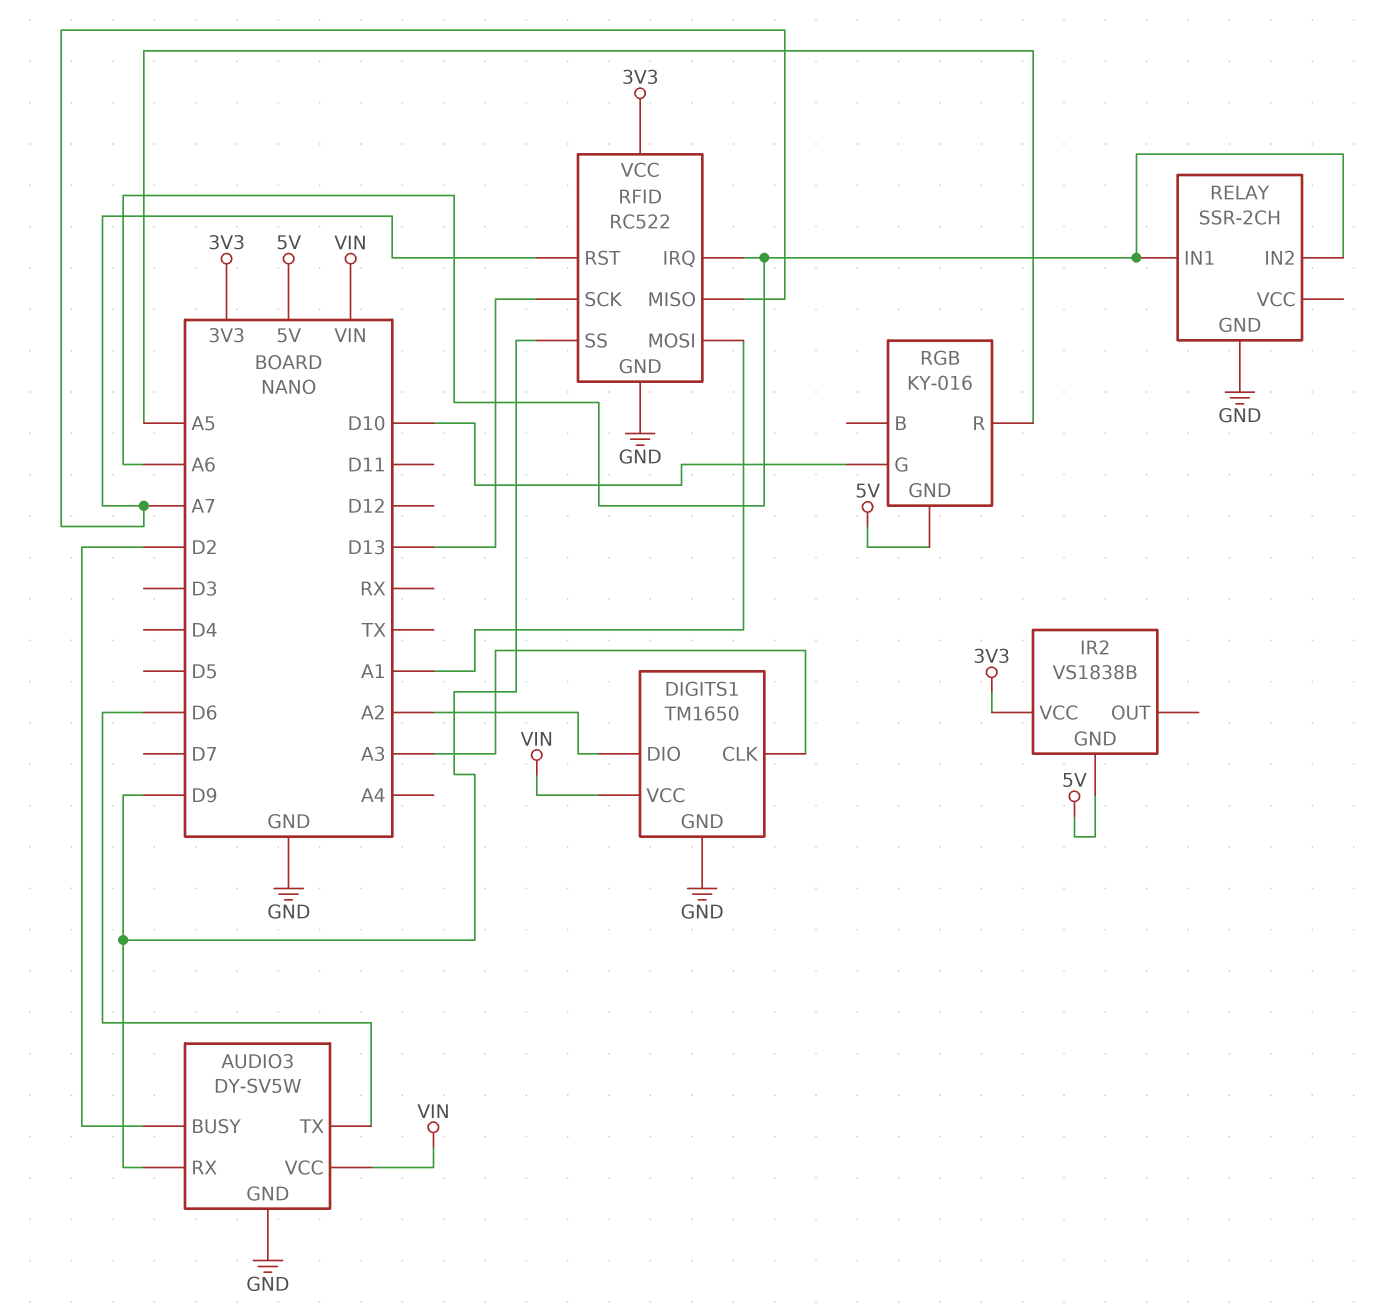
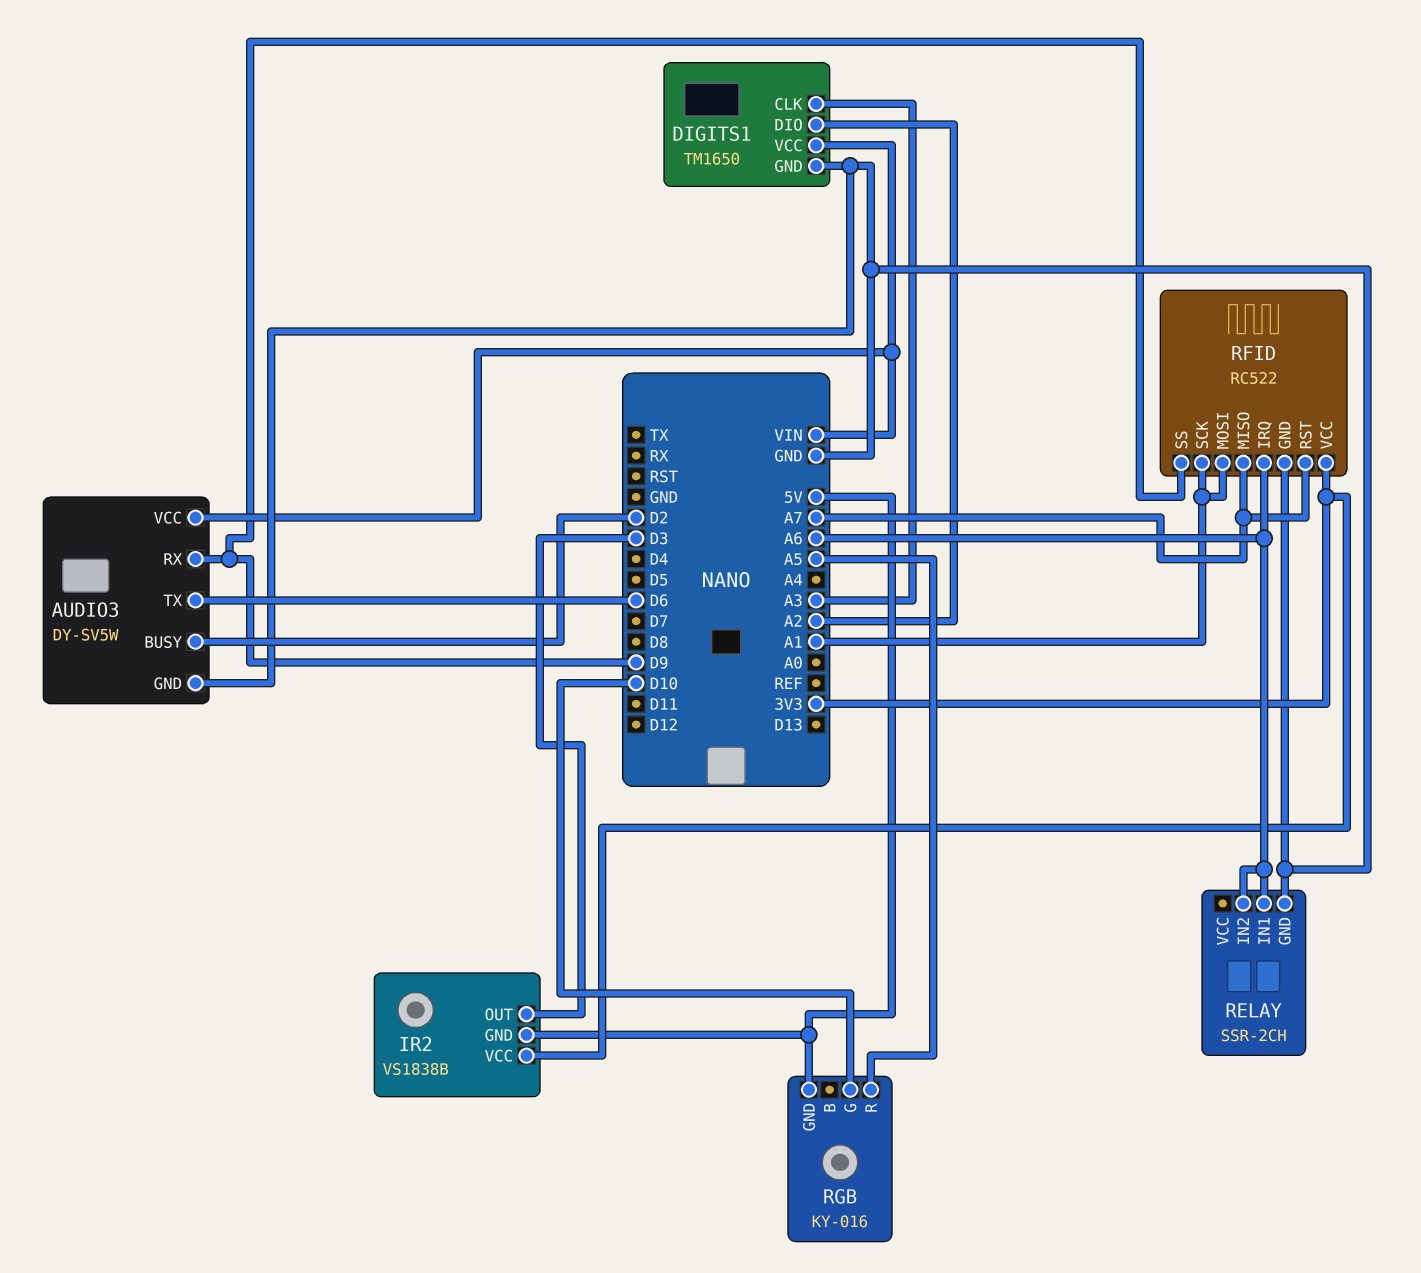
IR2 pin OUT: none -> D3
RFID pin SCK: D13 -> A1

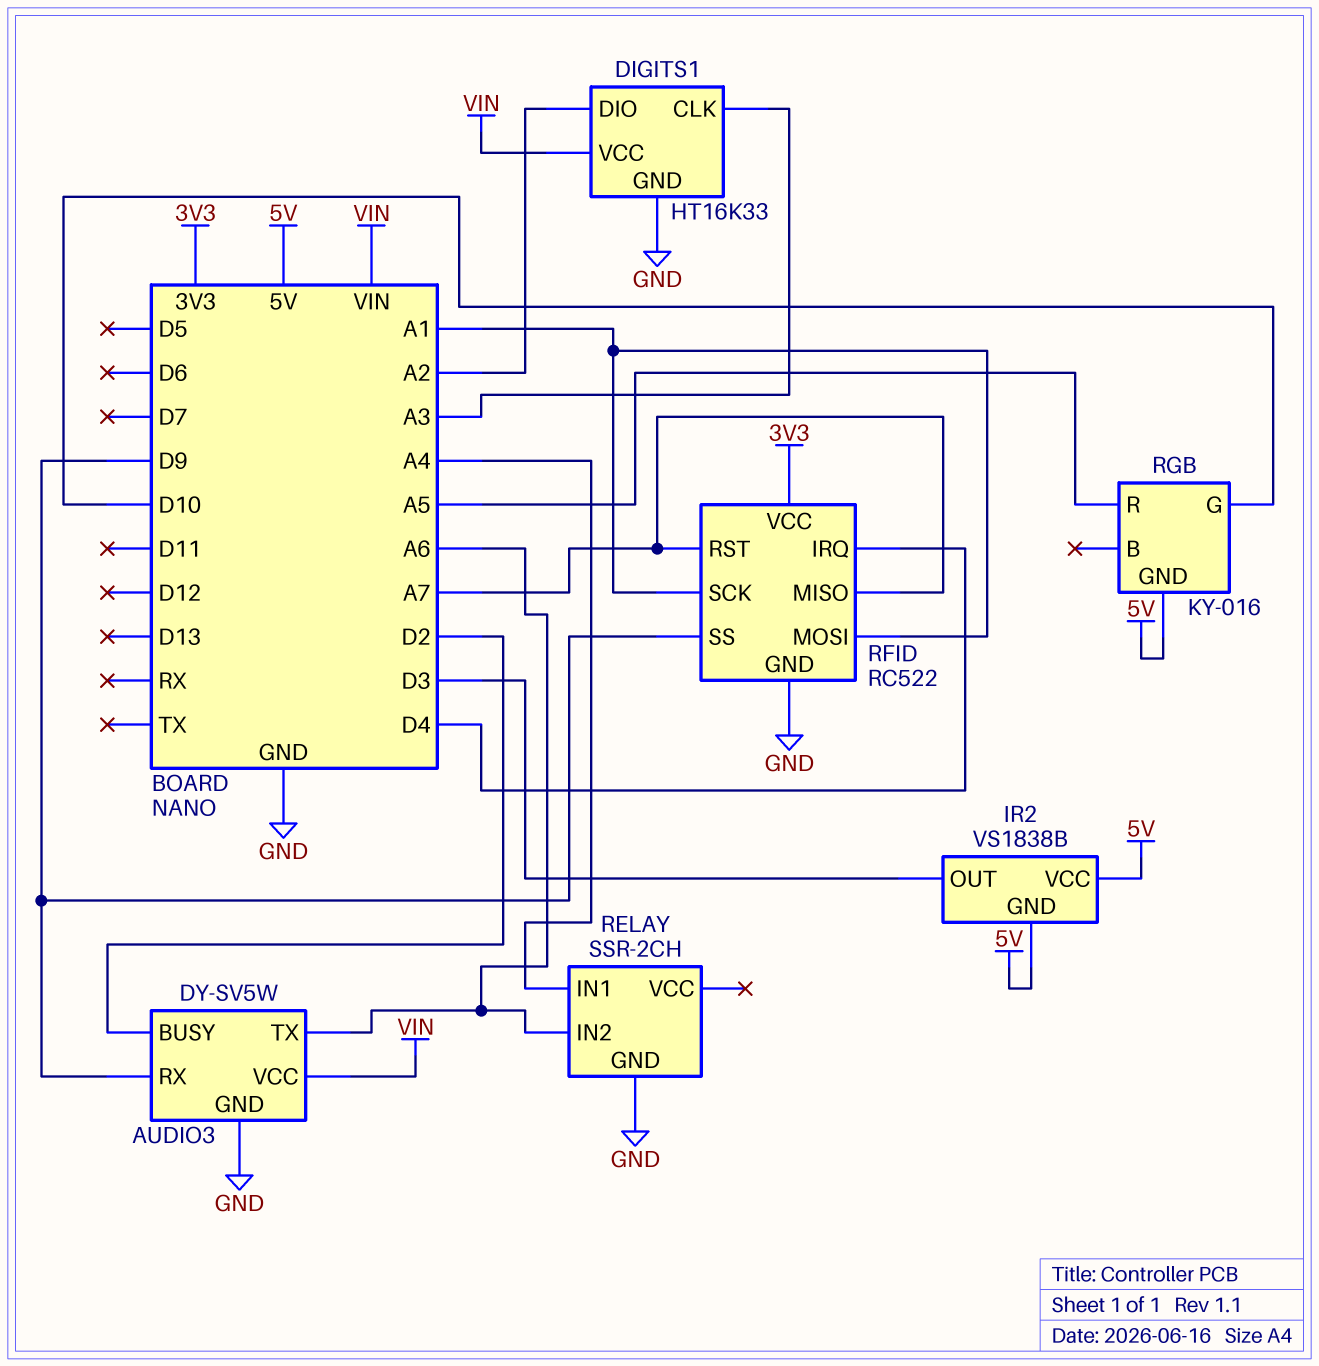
AUDIO3 pin TX: D6 -> A6
DIGITS1: TM1650 -> HT16K33
IR2 pin VCC: 3V3 -> 5V
RELAY pin IN1: A6 -> A4
RFID pin IRQ: A6 -> D4

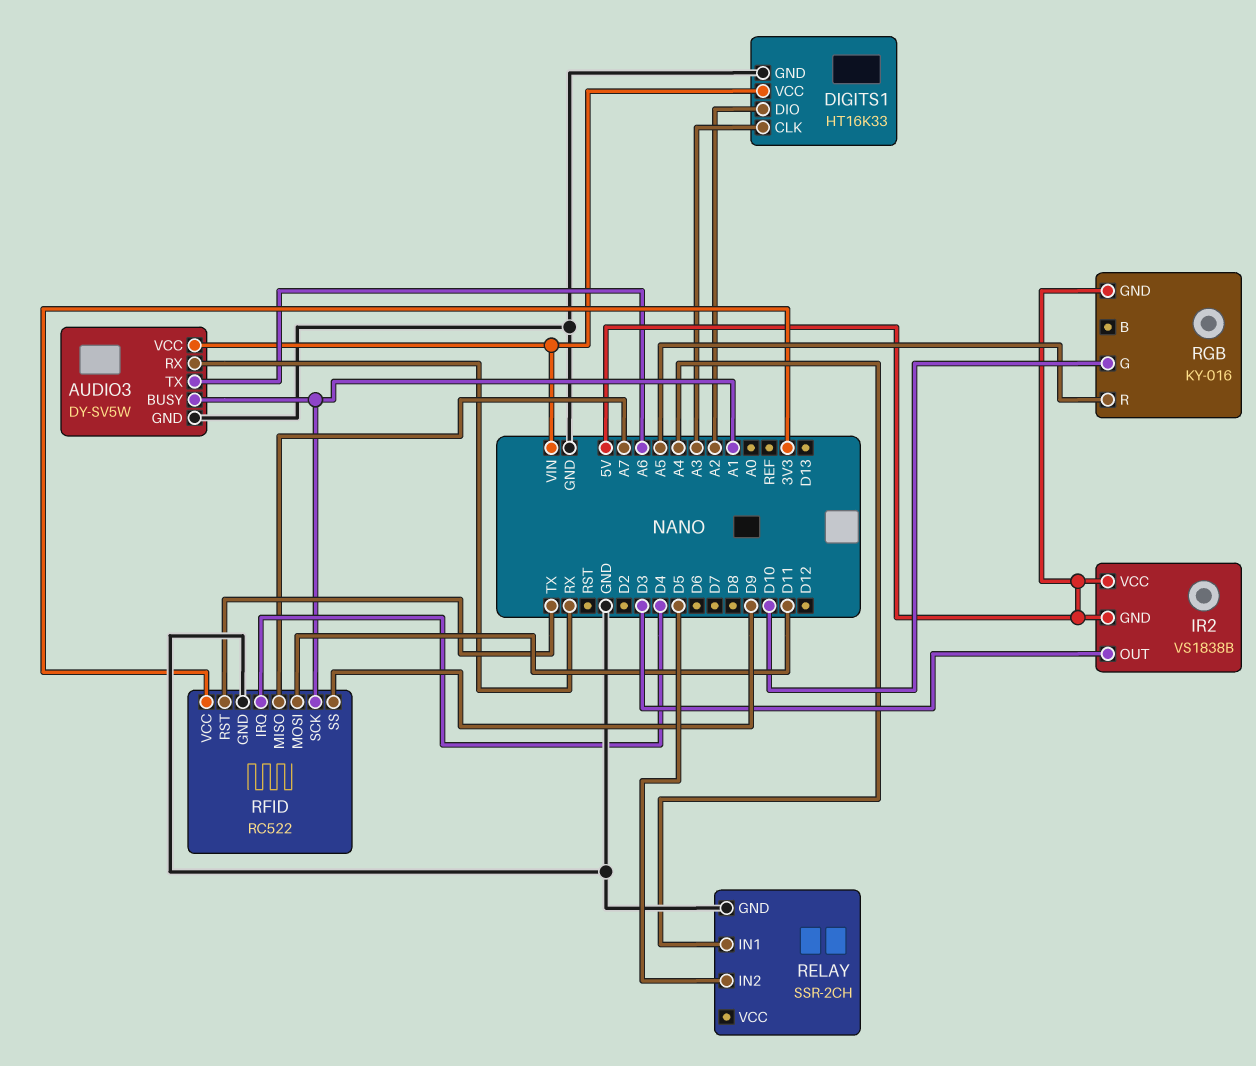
AUDIO3 pin BUSY: D2 -> A1
AUDIO3 pin RX: D9 -> RX
RELAY pin IN2: A6 -> D5
RFID pin MOSI: A1 -> D11
RFID pin RST: A7 -> TX

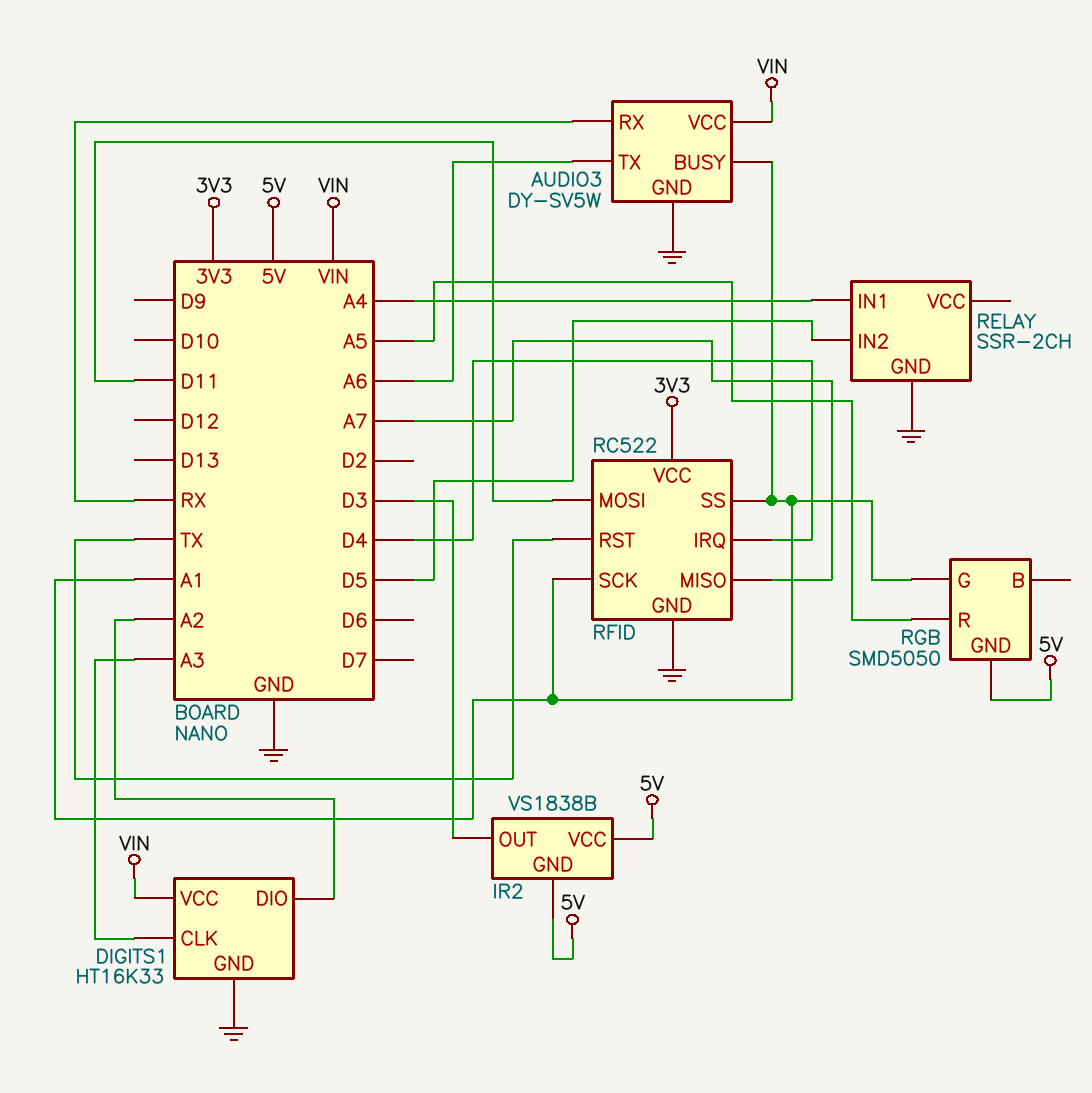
RFID pin SS: D9 -> A1
RGB: KY-016 -> SMD5050
RGB pin G: D10 -> A1

